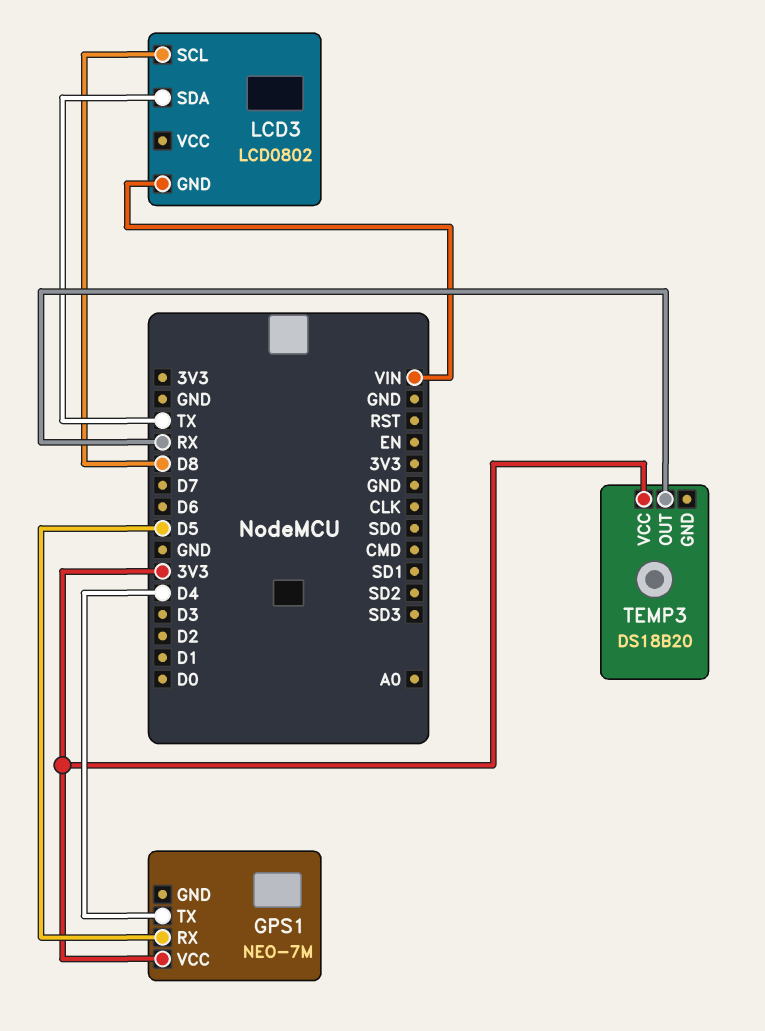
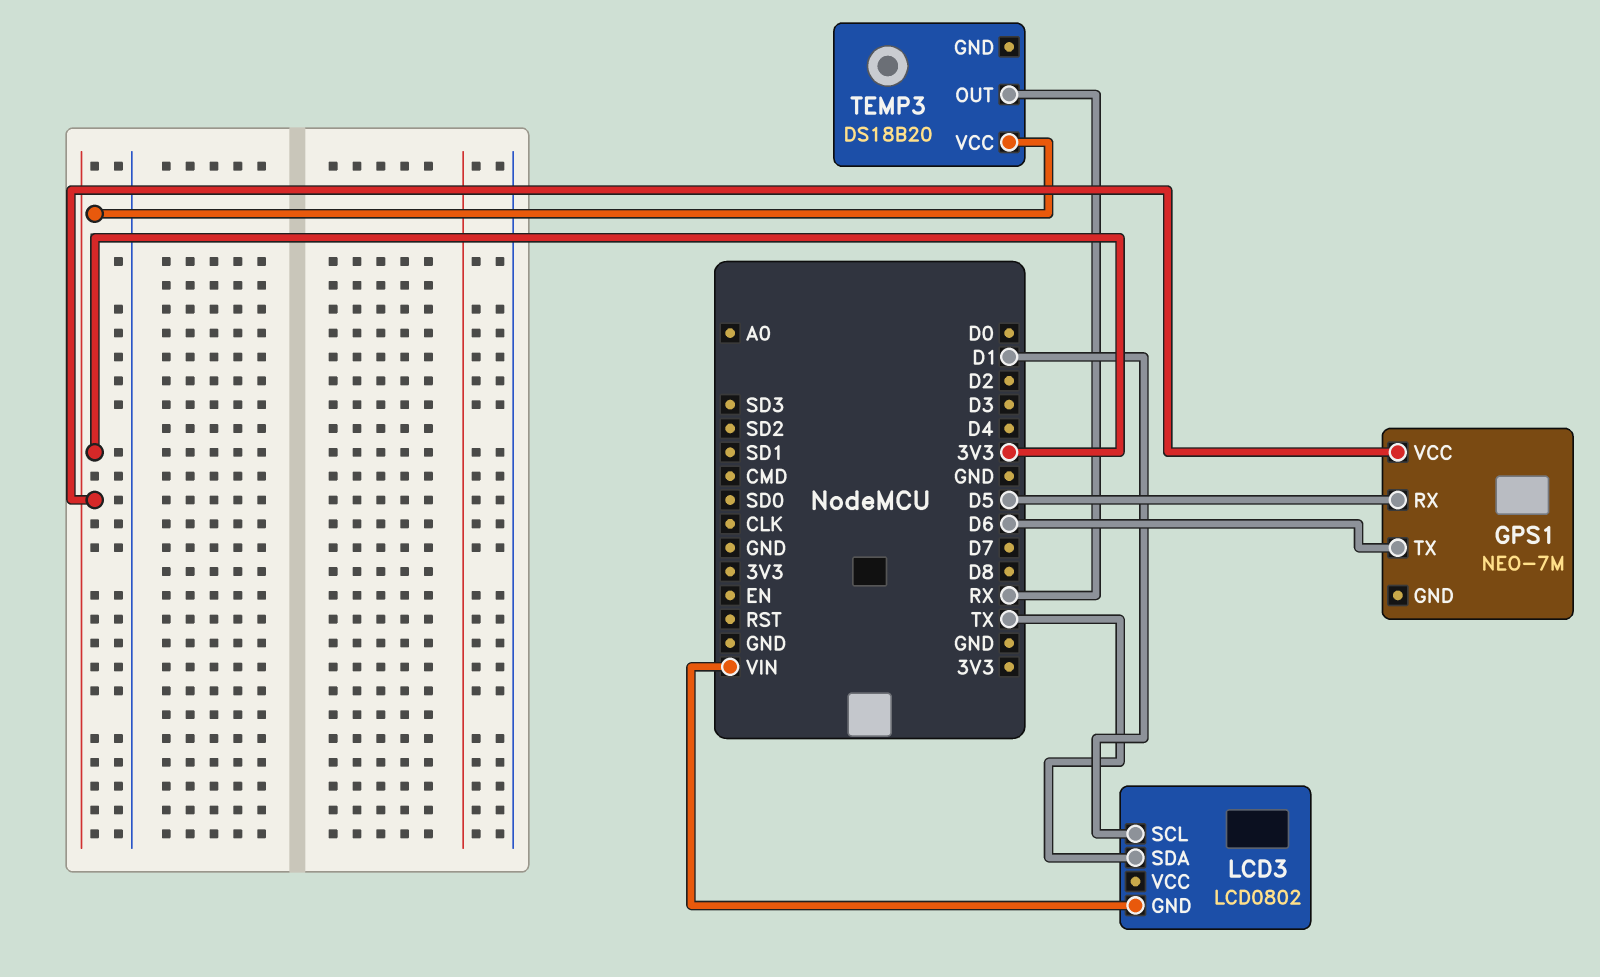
GPS1 pin TX: D4 -> D6
LCD3 pin SCL: D8 -> D1

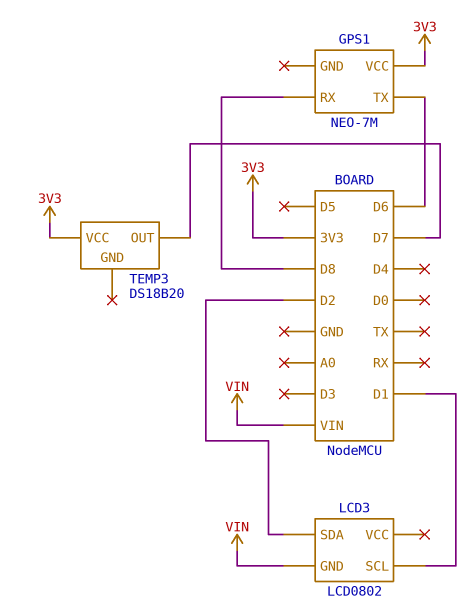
GPS1 pin RX: D5 -> D8
LCD3 pin SDA: TX -> D2
TEMP3 pin OUT: RX -> D7

